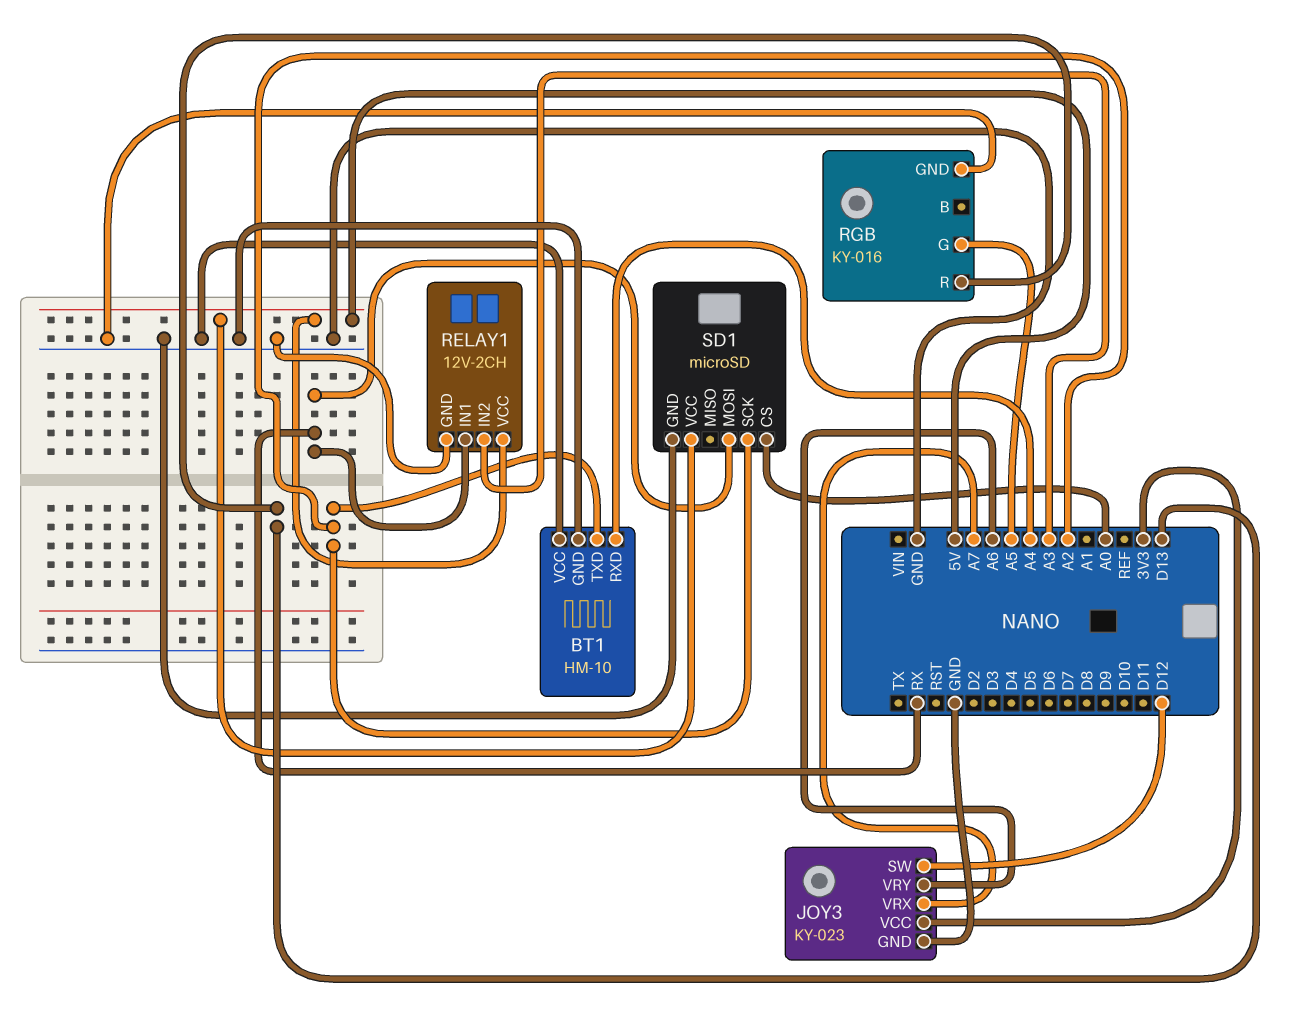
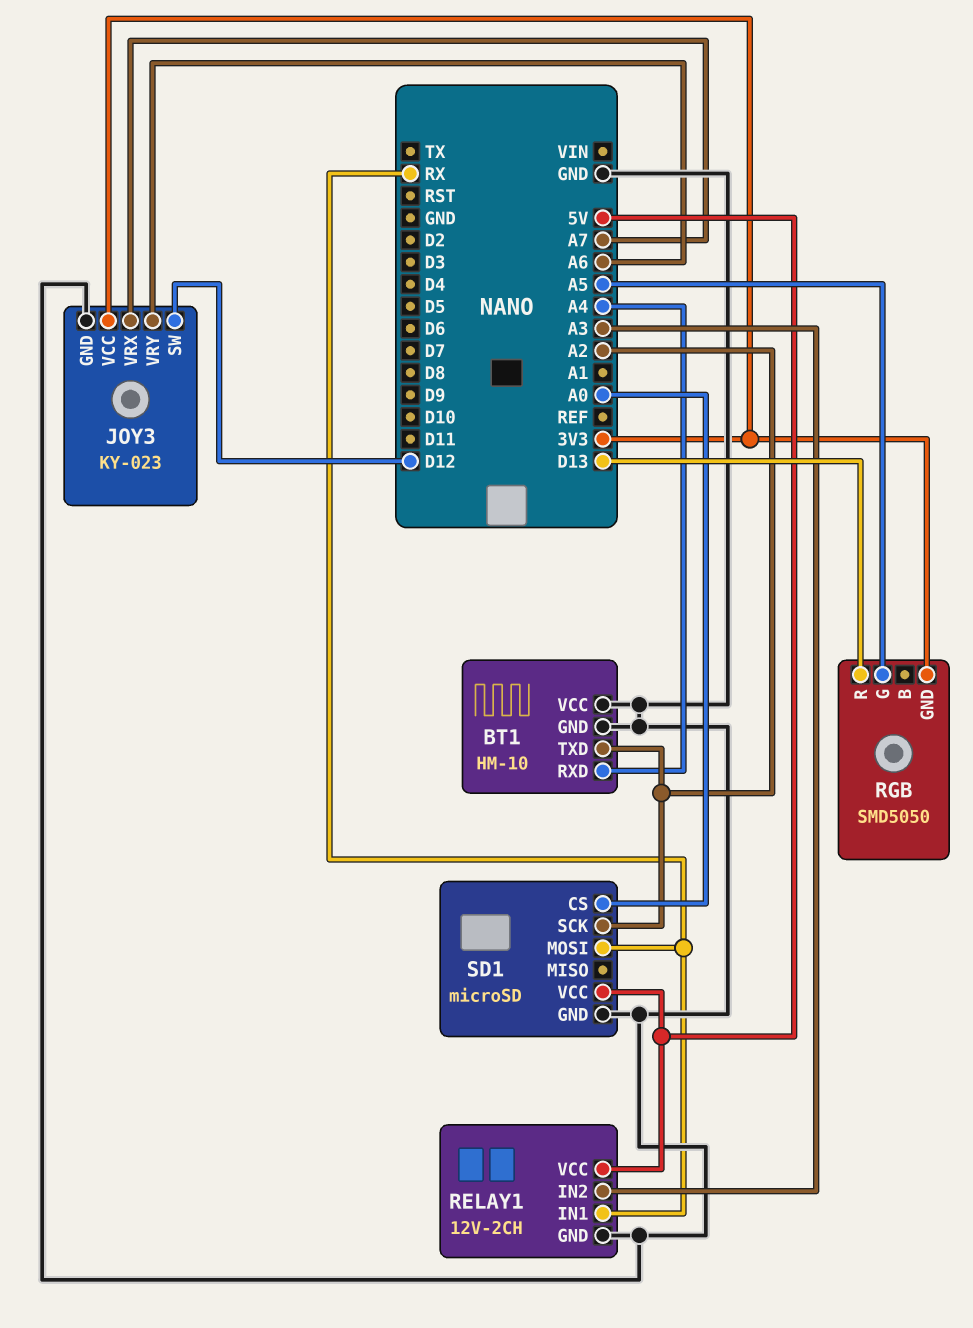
RGB: KY-016 -> SMD5050
RGB pin GND: GND -> 3V3

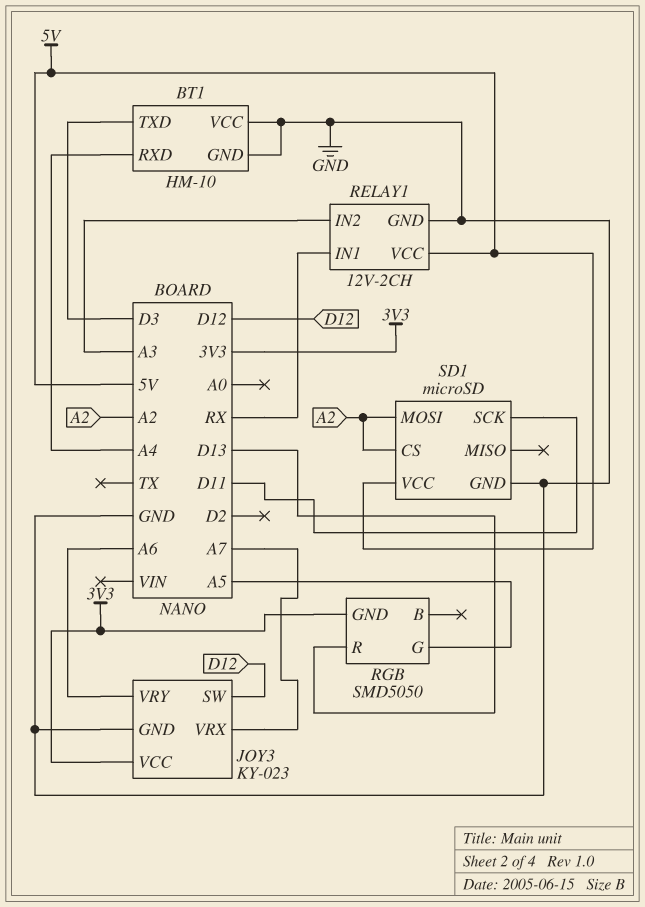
BT1 pin TXD: A2 -> D3
SD1 pin CS: A0 -> A2
SD1 pin MOSI: RX -> A2
SD1 pin SCK: A2 -> D11

